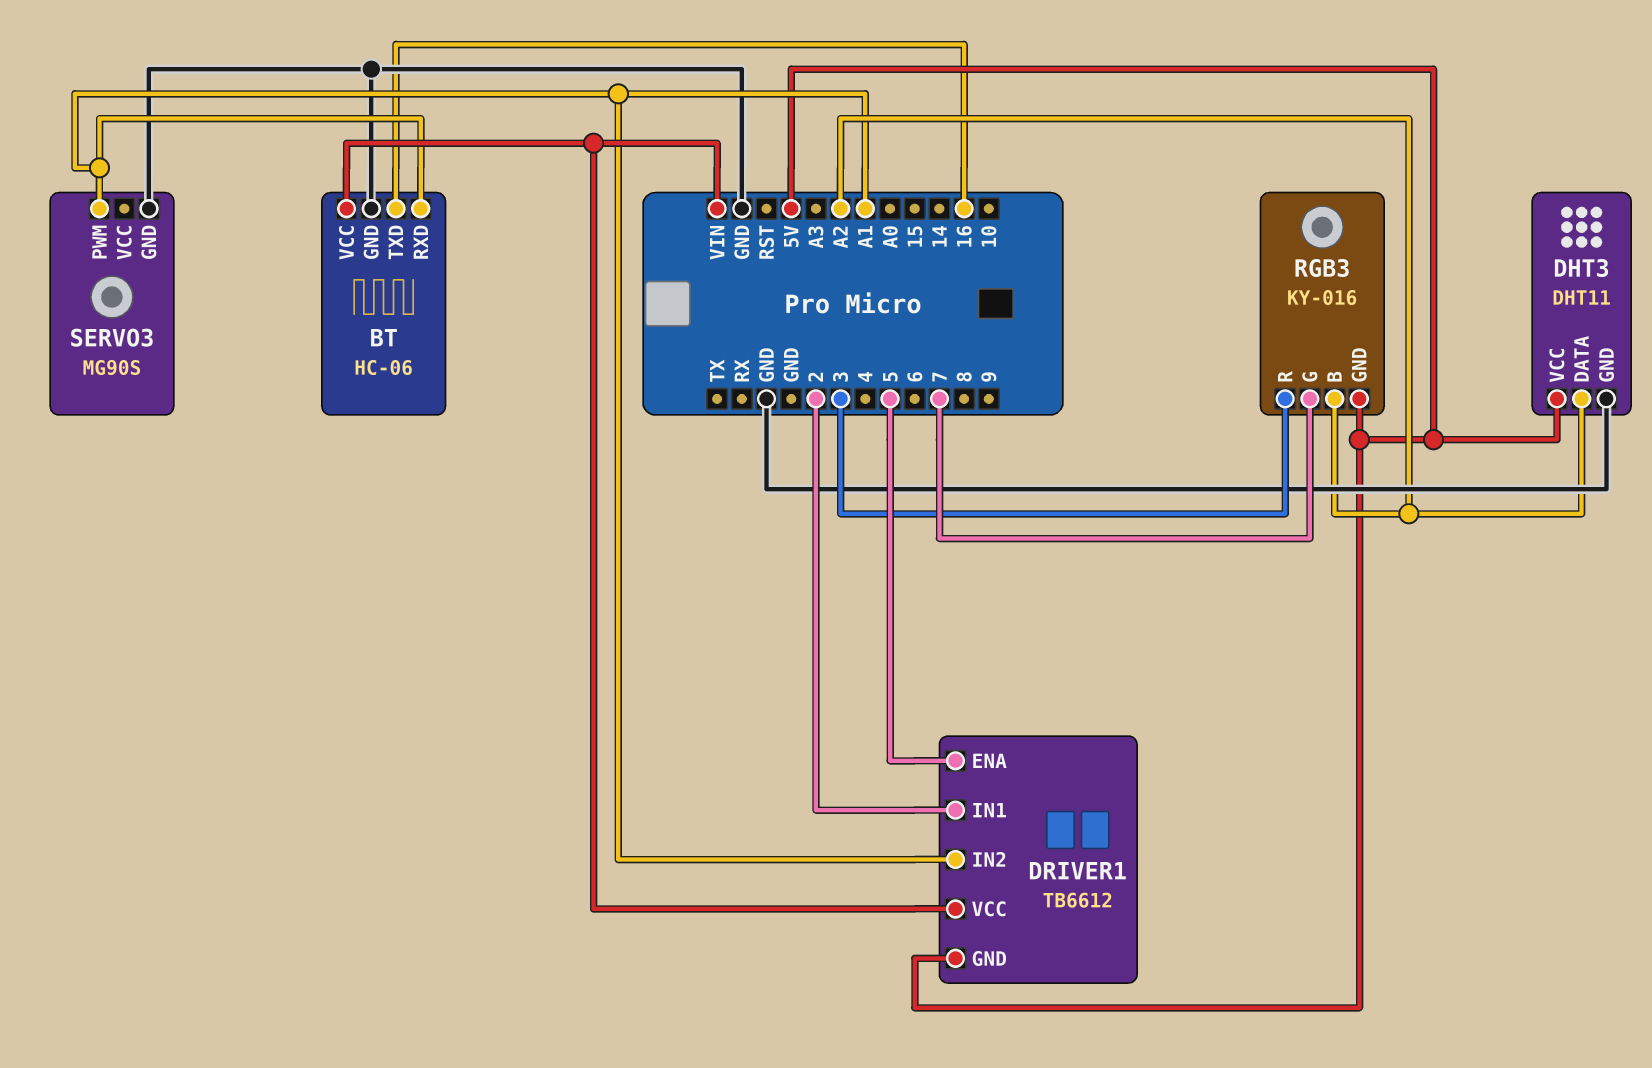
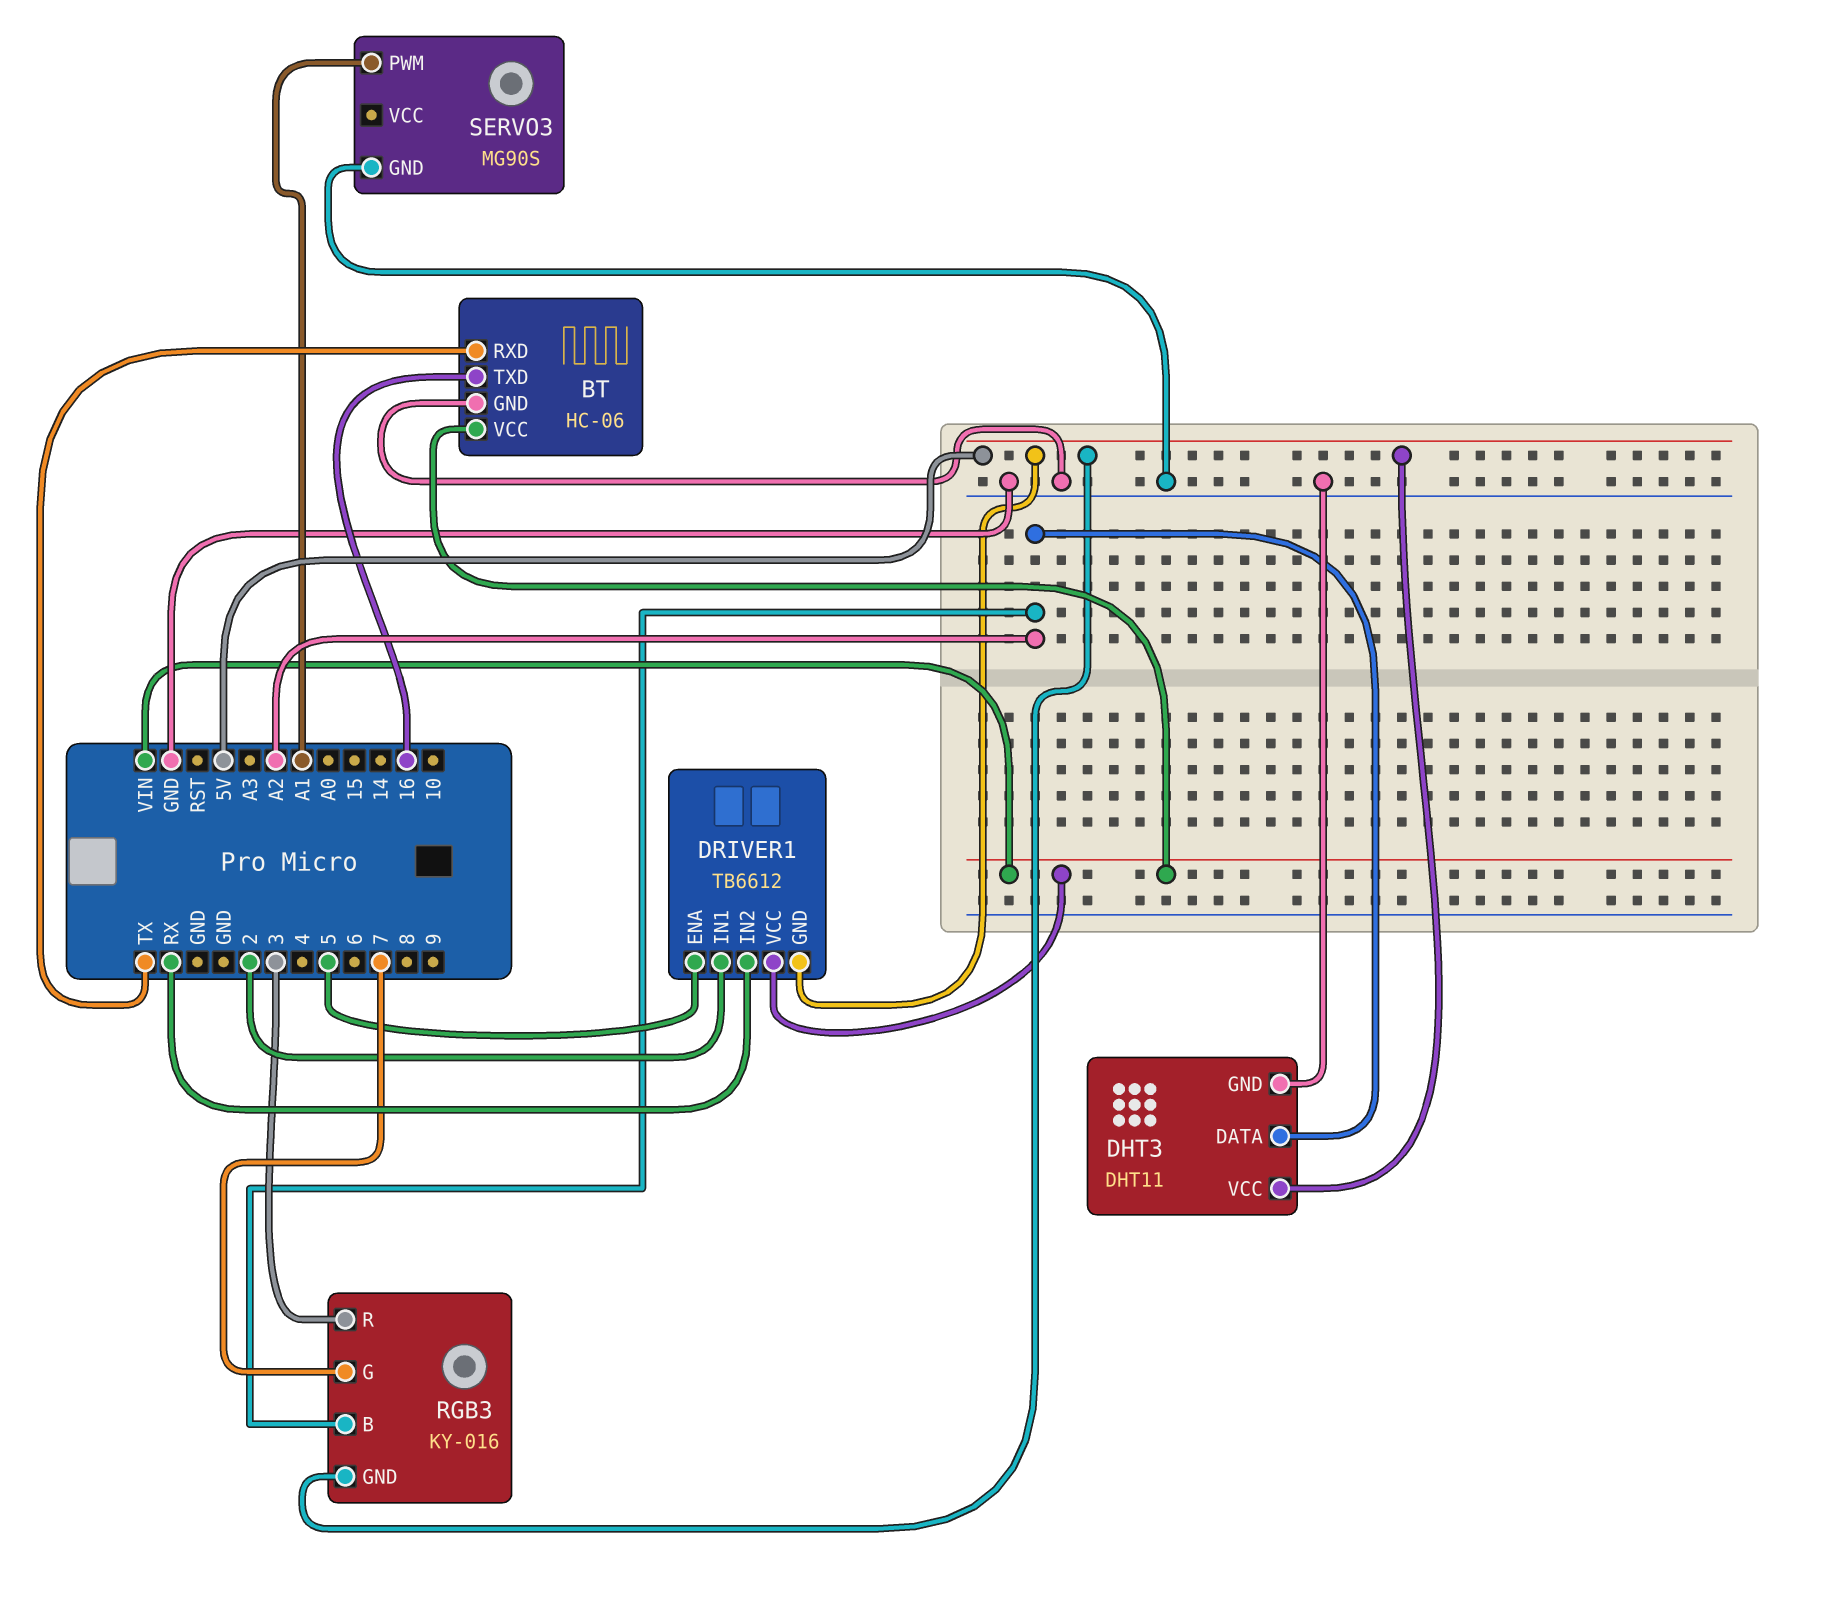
BT pin RXD: A1 -> TX
DRIVER1 pin IN2: A1 -> RX

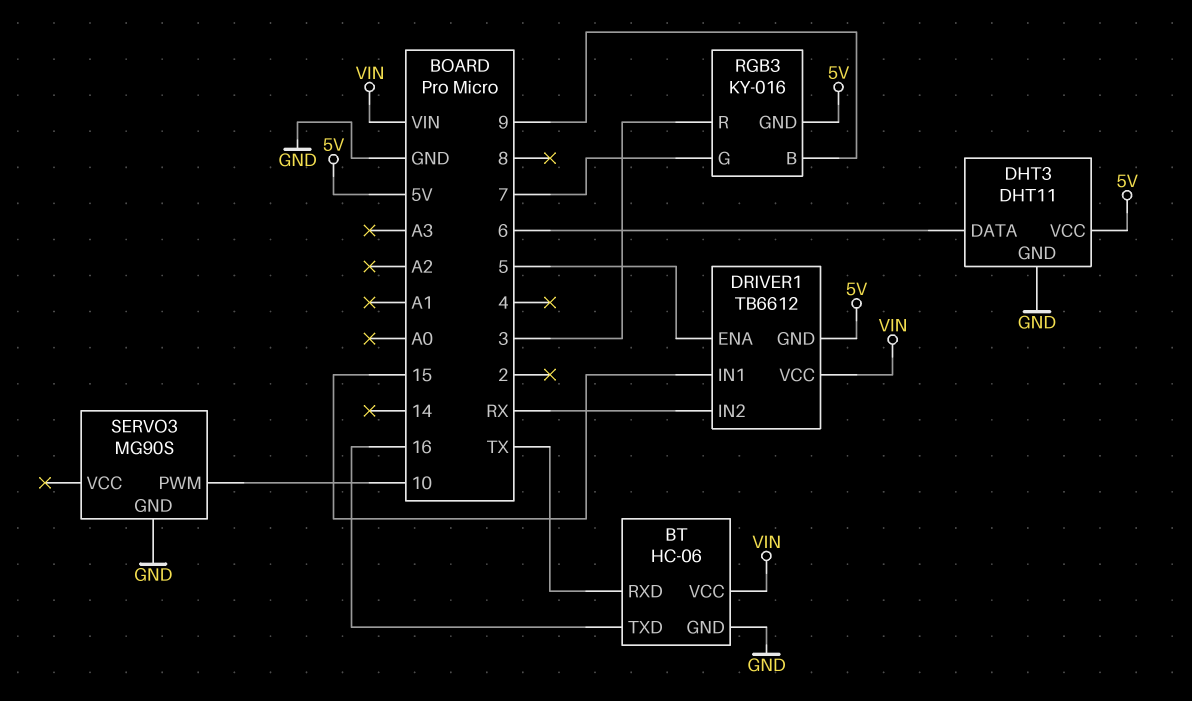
DHT3 pin DATA: A2 -> 6
DRIVER1 pin IN1: 2 -> 15
RGB3 pin B: A2 -> 9
SERVO3 pin PWM: A1 -> 10

